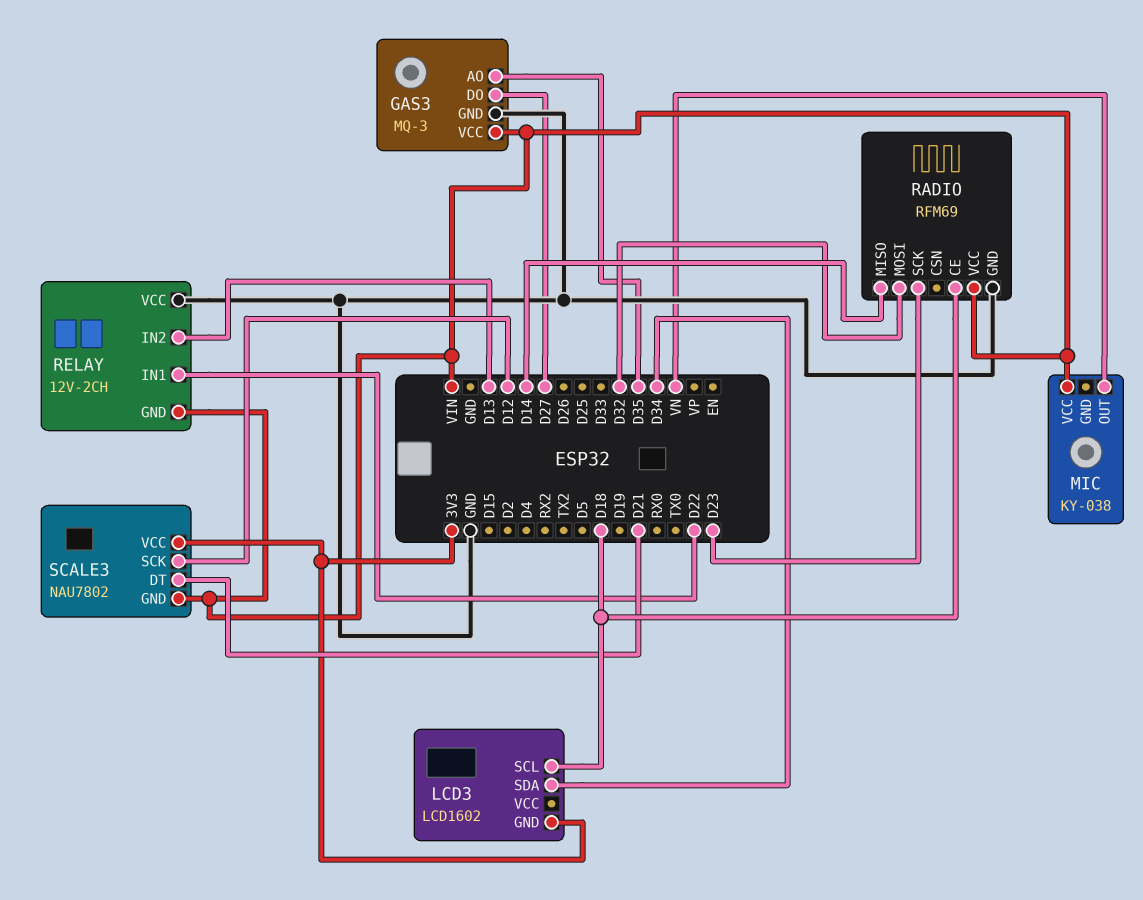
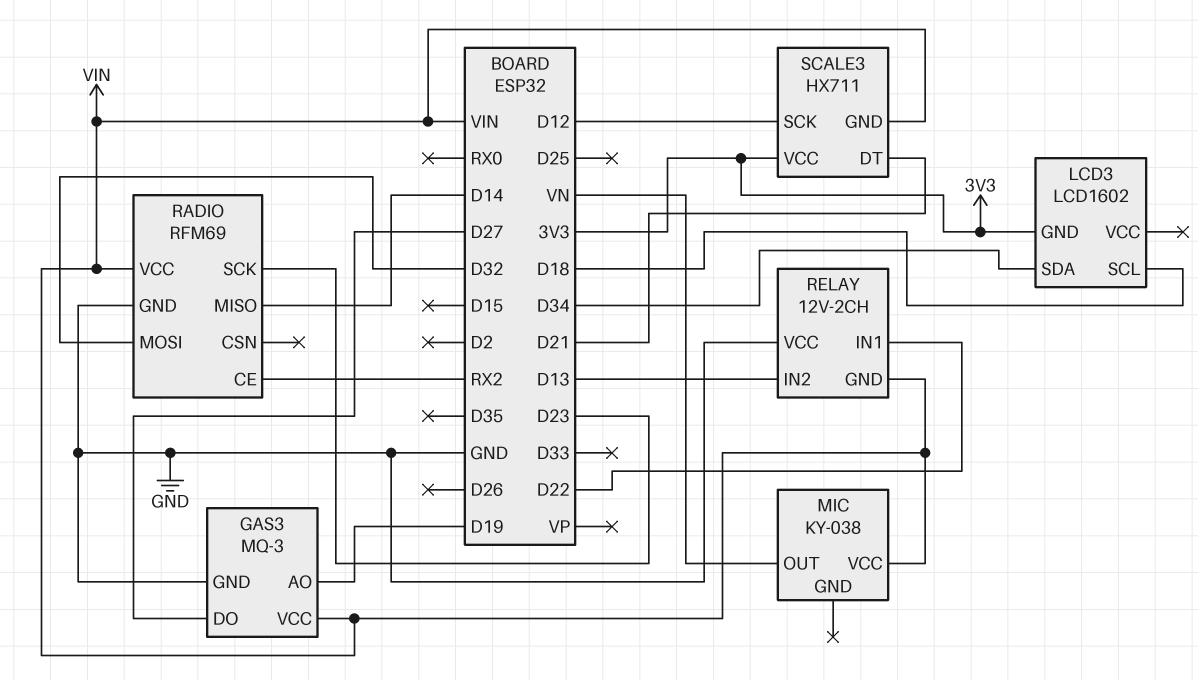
GAS3 pin AO: D35 -> D19
RADIO pin CE: D18 -> RX2
SCALE3: NAU7802 -> HX711

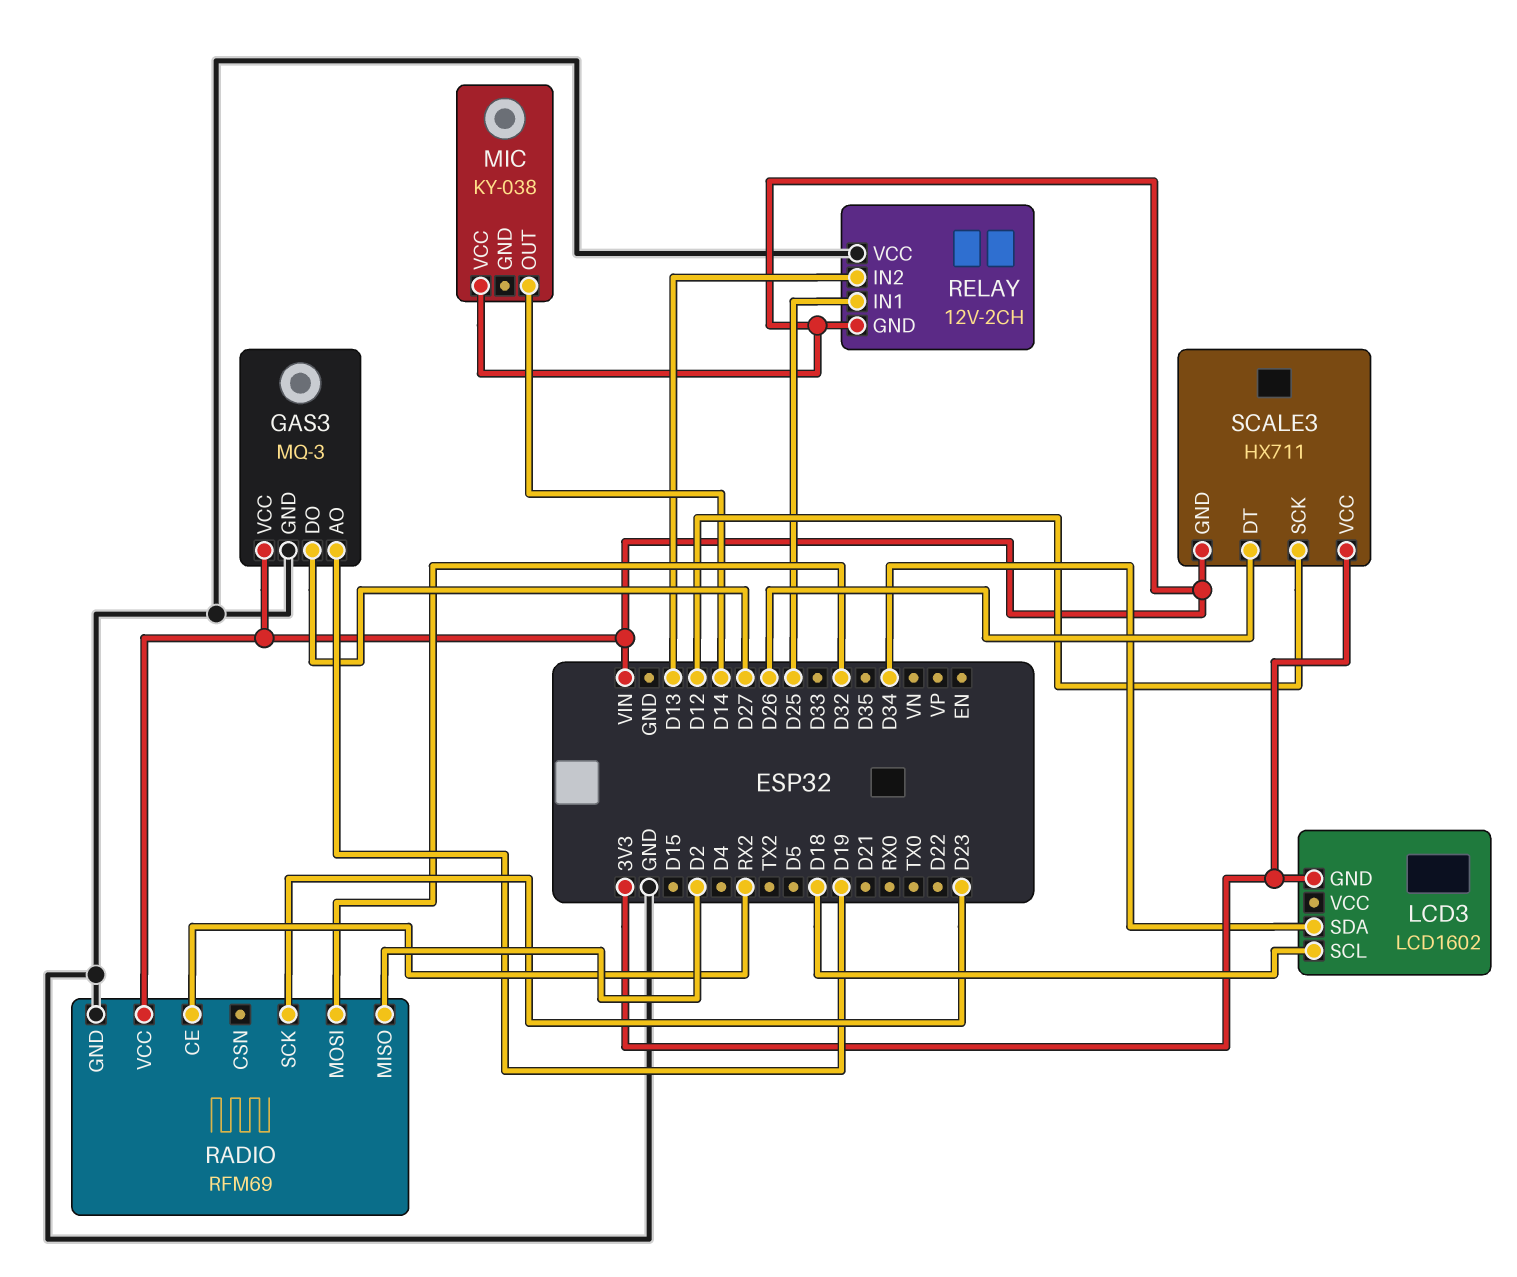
MIC pin OUT: VN -> D14
RADIO pin MISO: D14 -> D2
RELAY pin IN1: D22 -> D25
SCALE3 pin DT: D21 -> D26

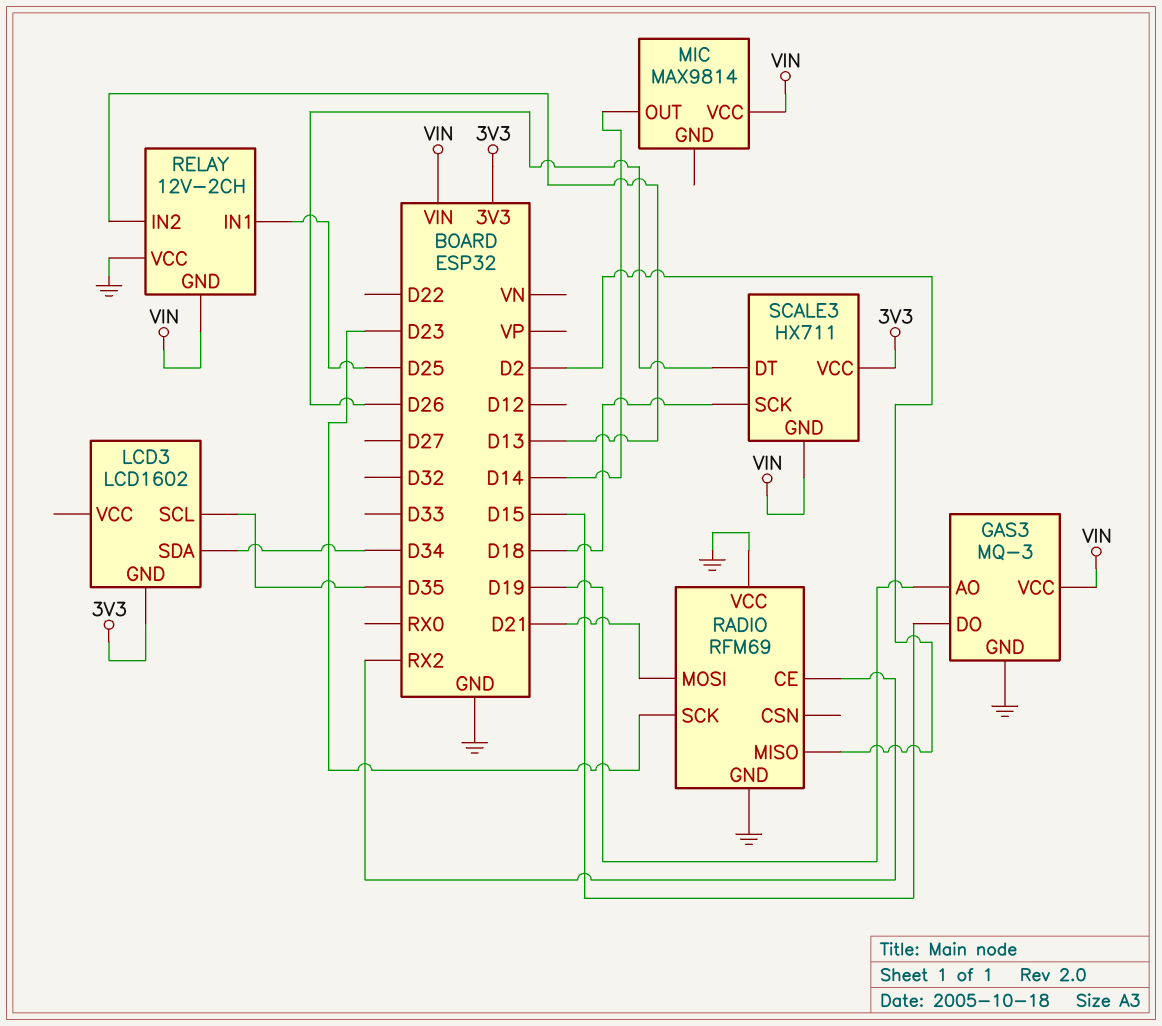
GAS3 pin DO: D27 -> D15
LCD3 pin SCL: D18 -> D35
MIC: KY-038 -> MAX9814
RADIO pin MOSI: D32 -> D21
RADIO pin VCC: VIN -> GND
SCALE3 pin SCK: D12 -> D18

